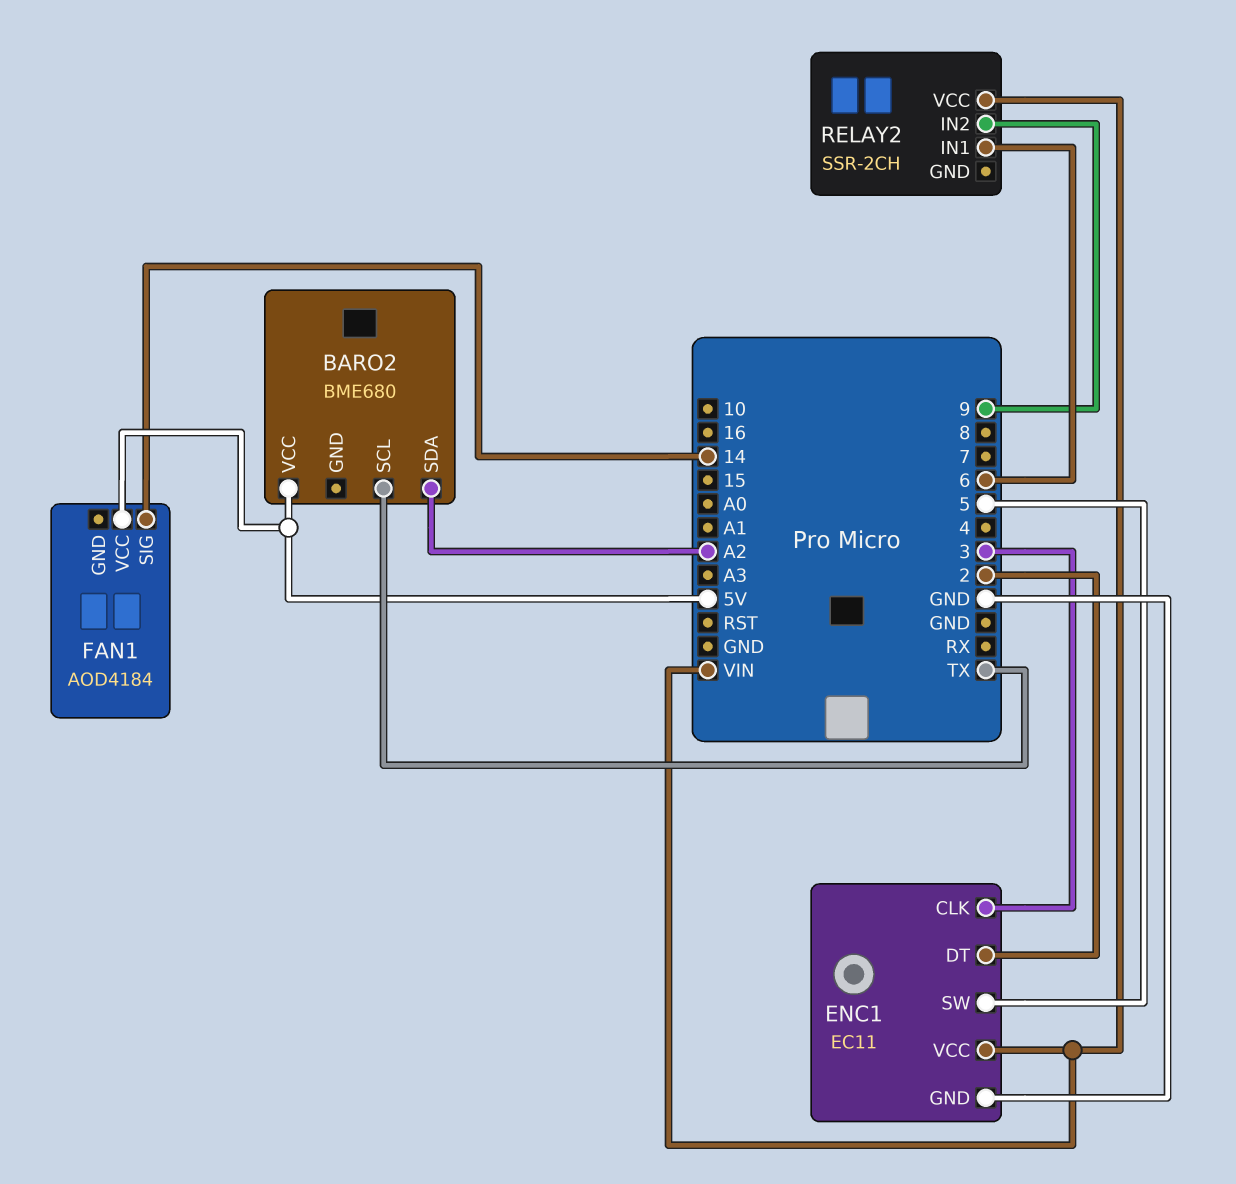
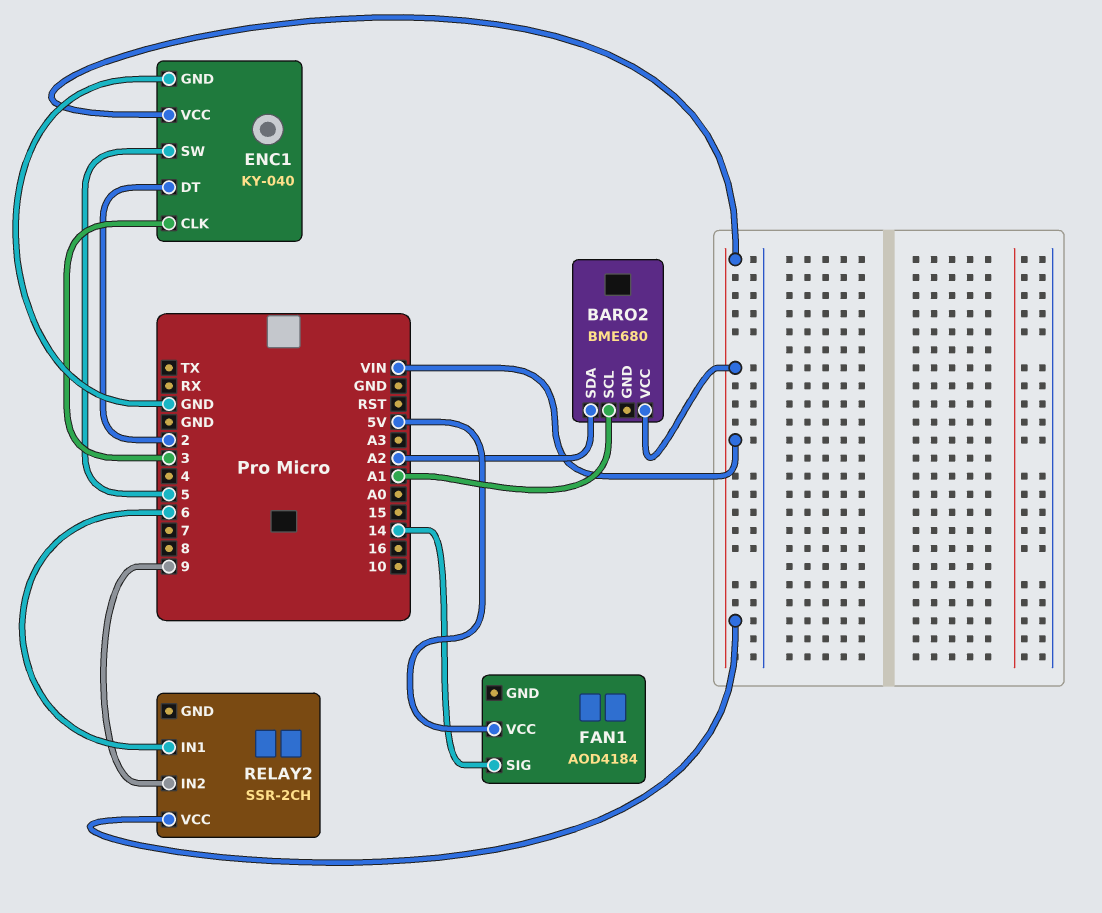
BARO2 pin SCL: TX -> A1
BARO2 pin VCC: 5V -> VIN
ENC1: EC11 -> KY-040

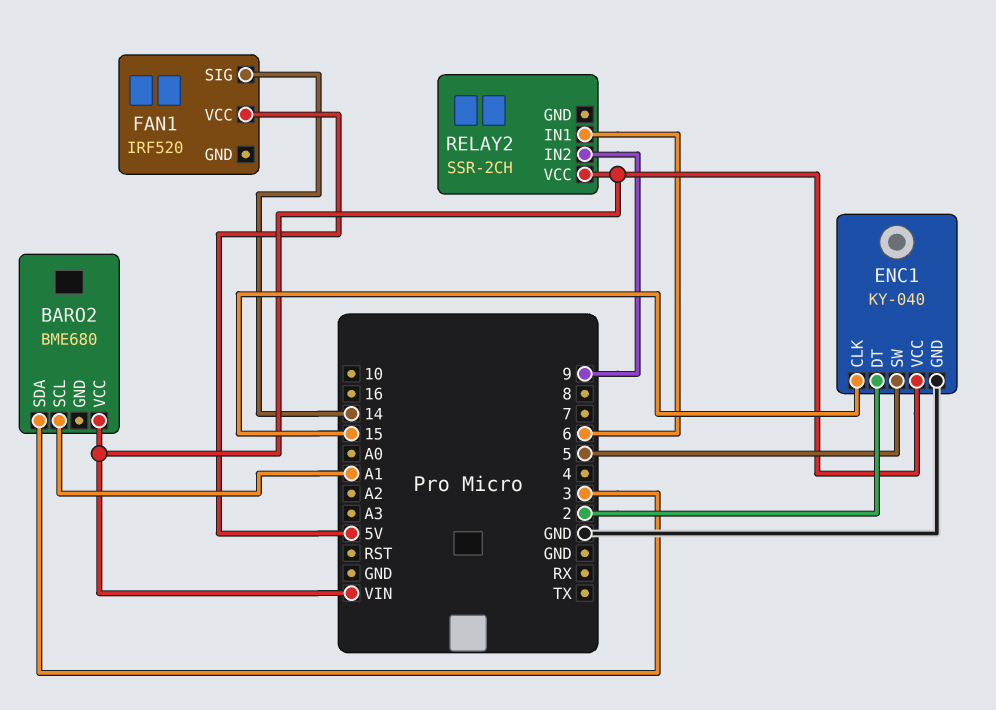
BARO2 pin SDA: A2 -> 3
ENC1 pin CLK: 3 -> 15
FAN1: AOD4184 -> IRF520

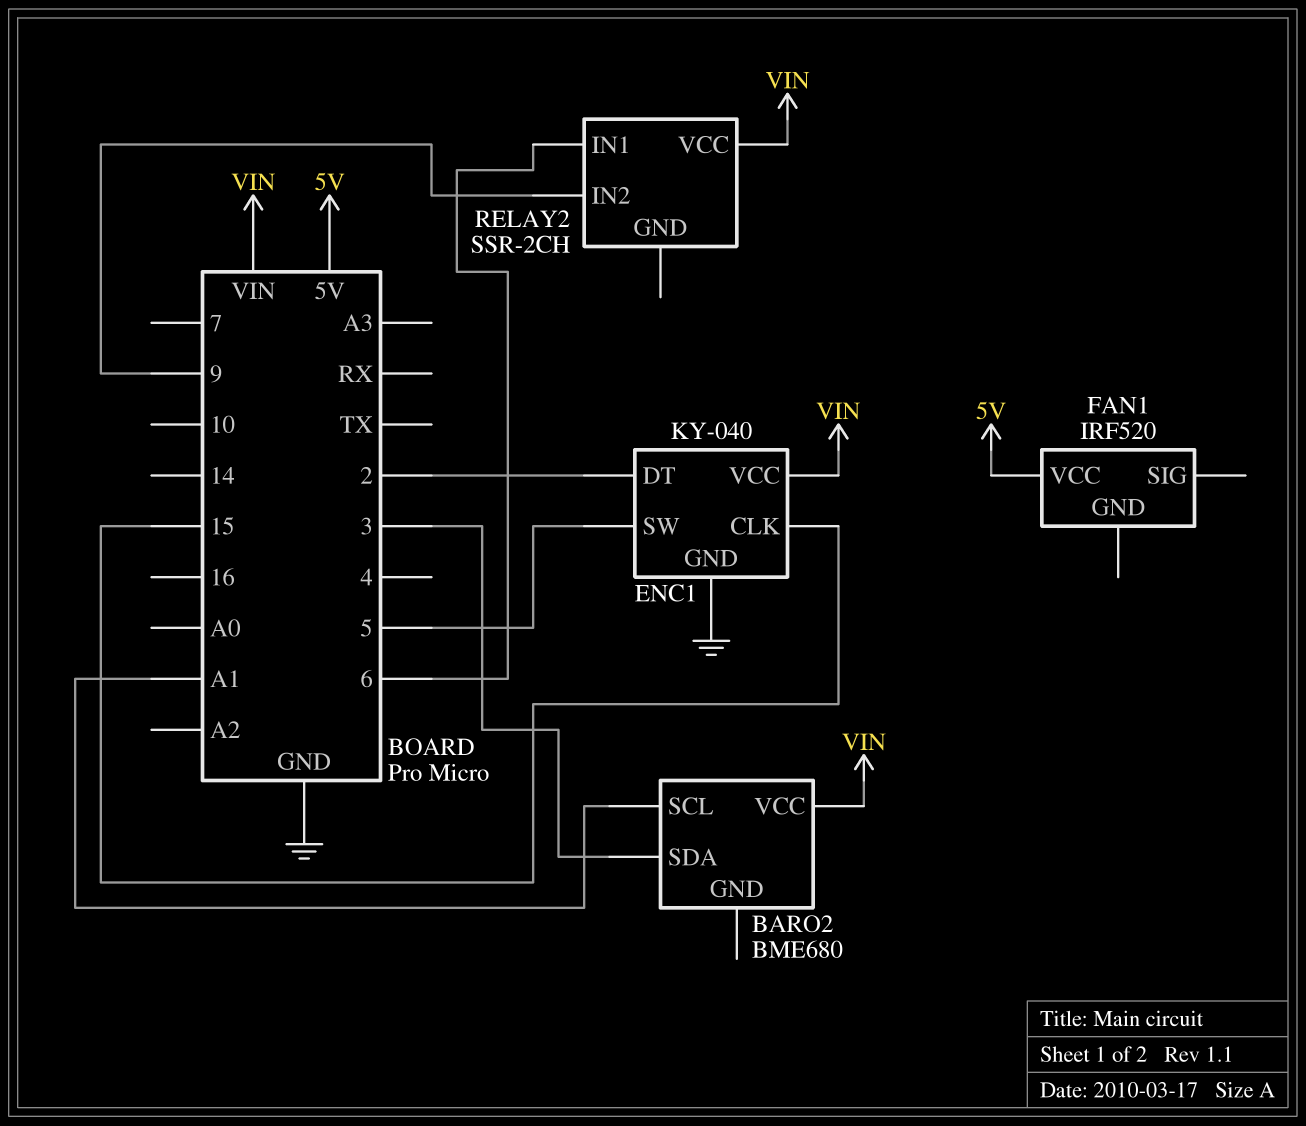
FAN1 pin SIG: 14 -> none

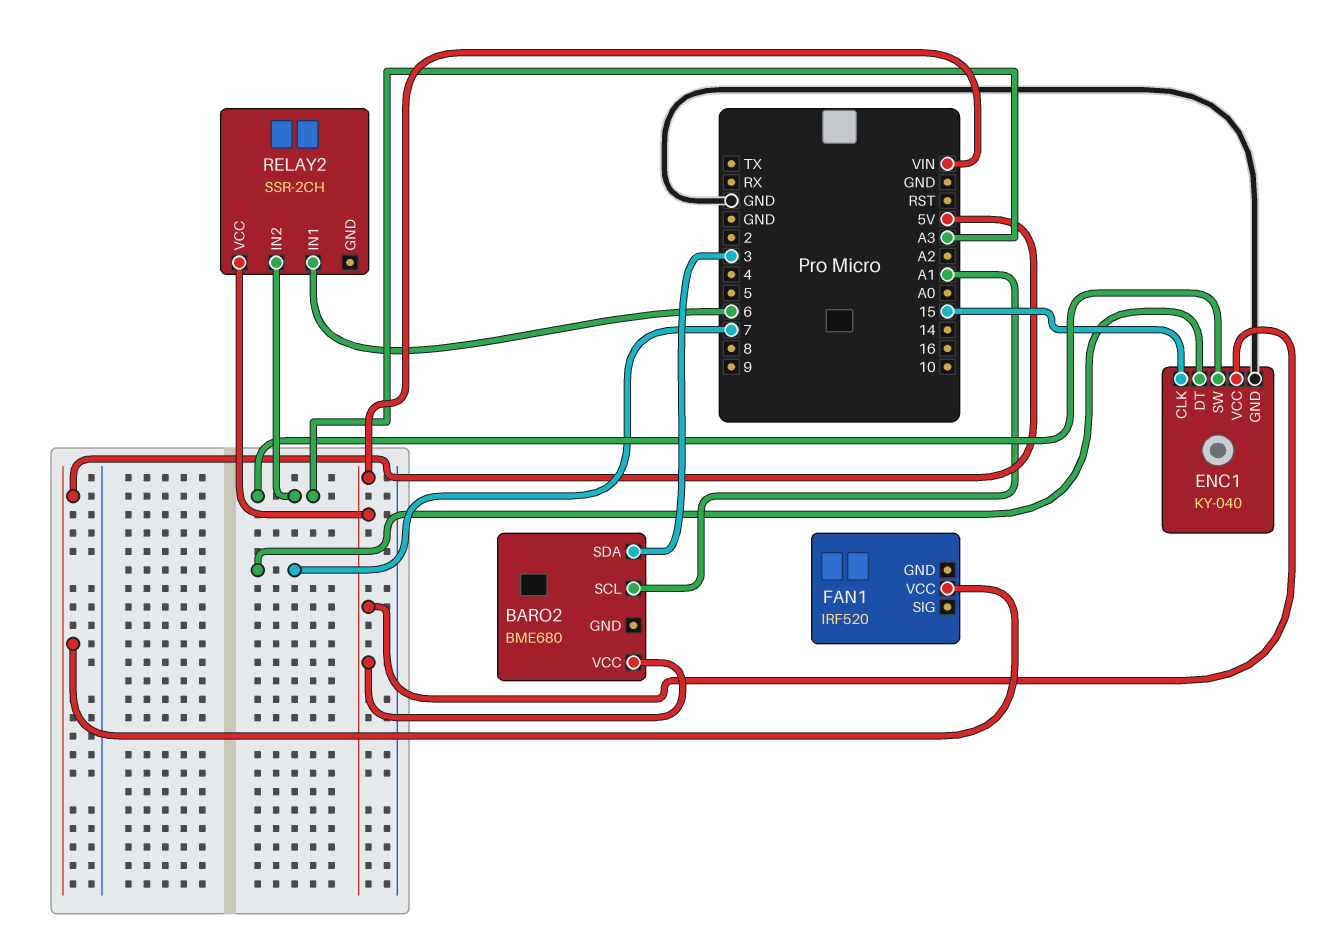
ENC1 pin DT: 2 -> 7
ENC1 pin SW: 5 -> A3
RELAY2 pin IN2: 9 -> A3

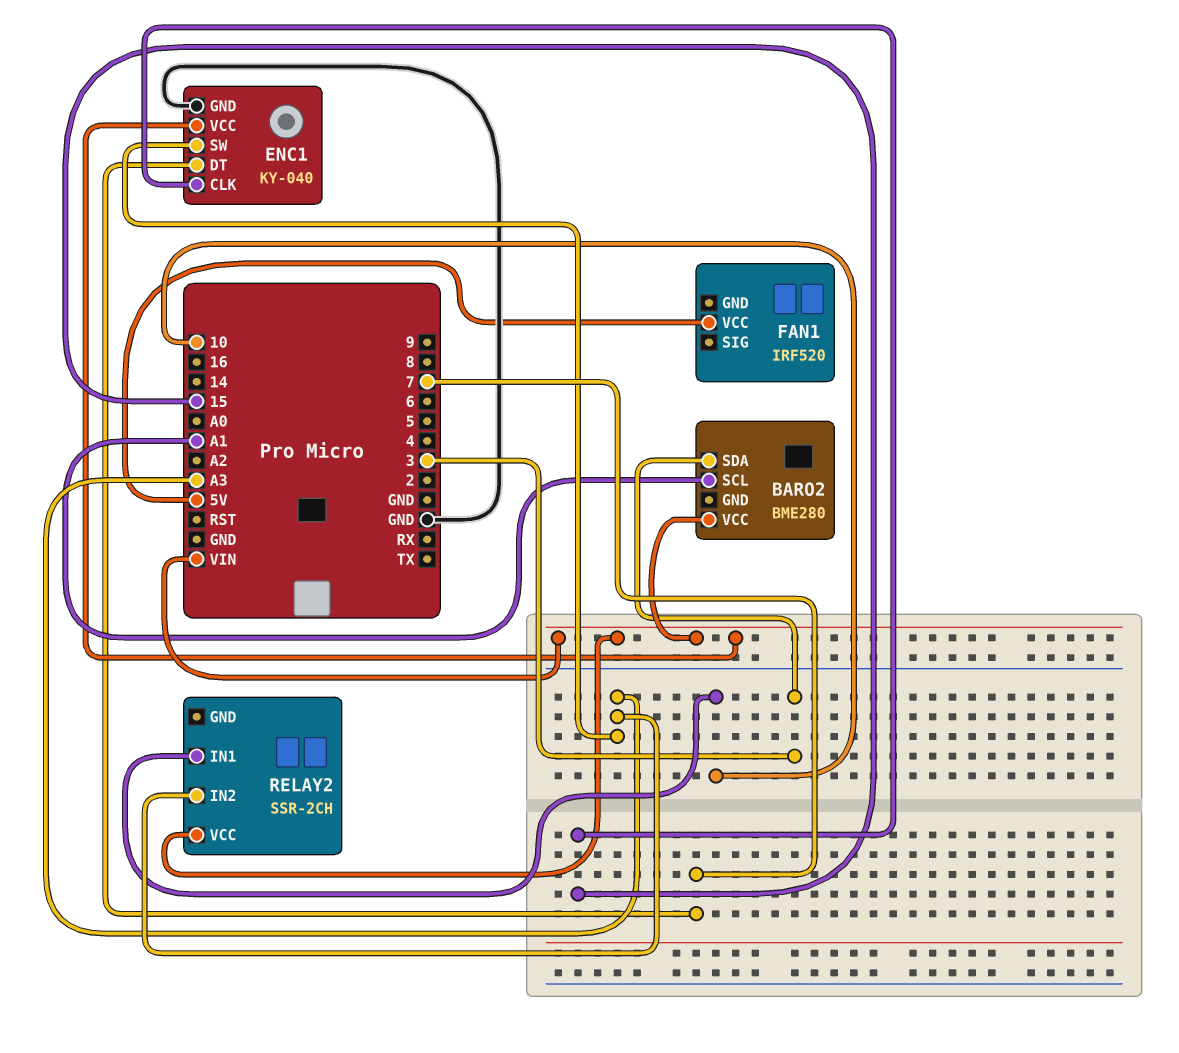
BARO2: BME680 -> BME280
RELAY2 pin IN1: 6 -> 10

